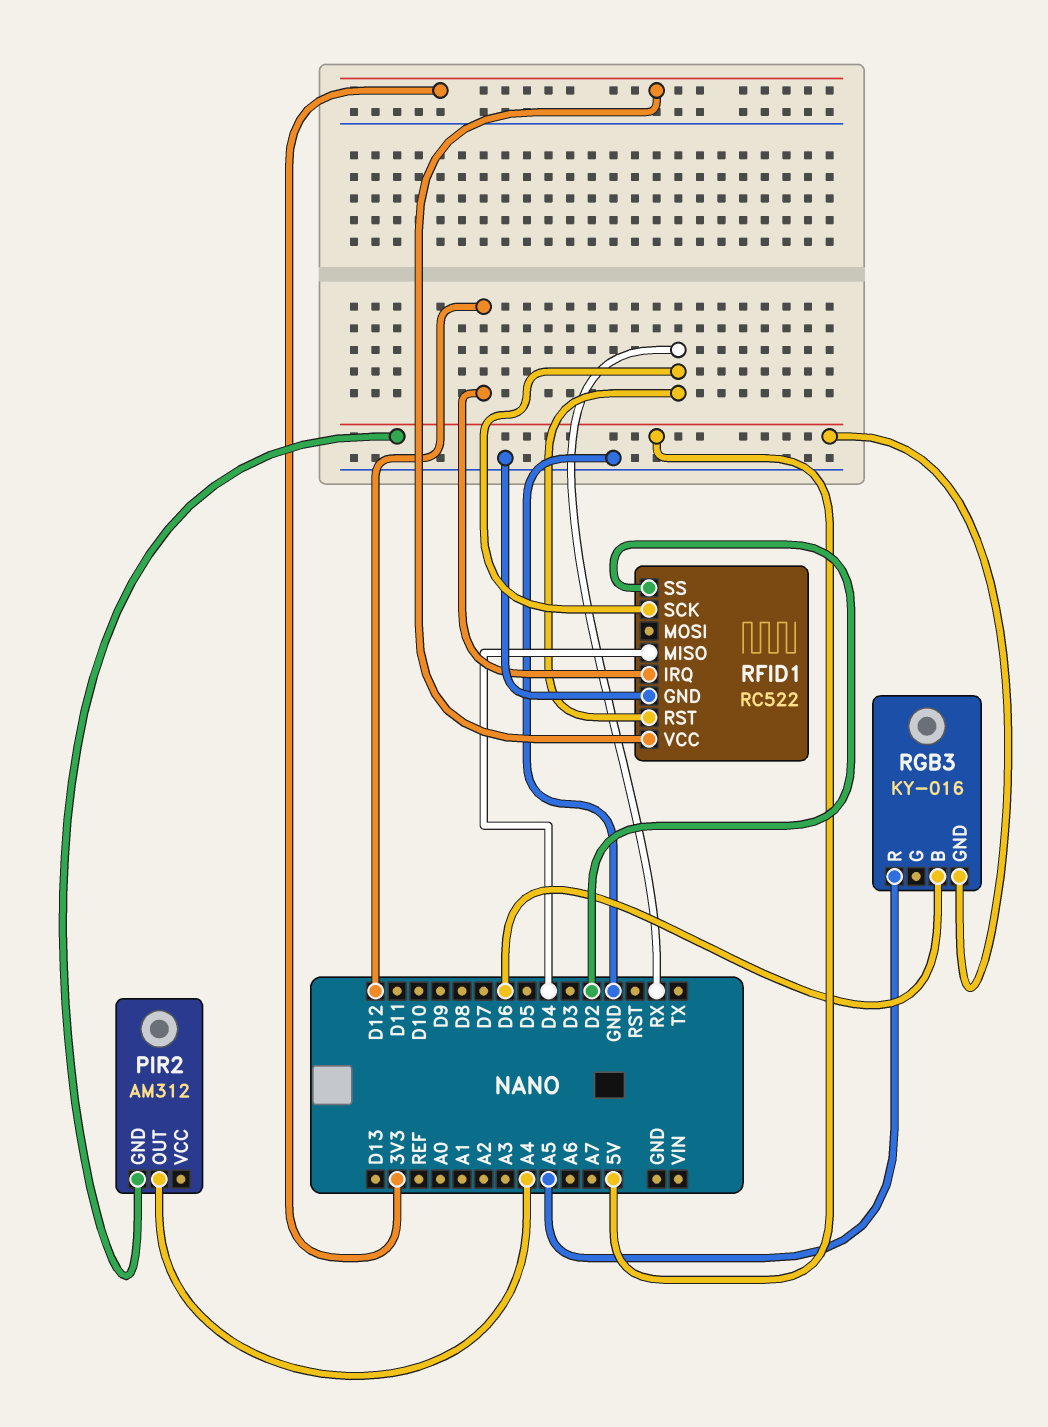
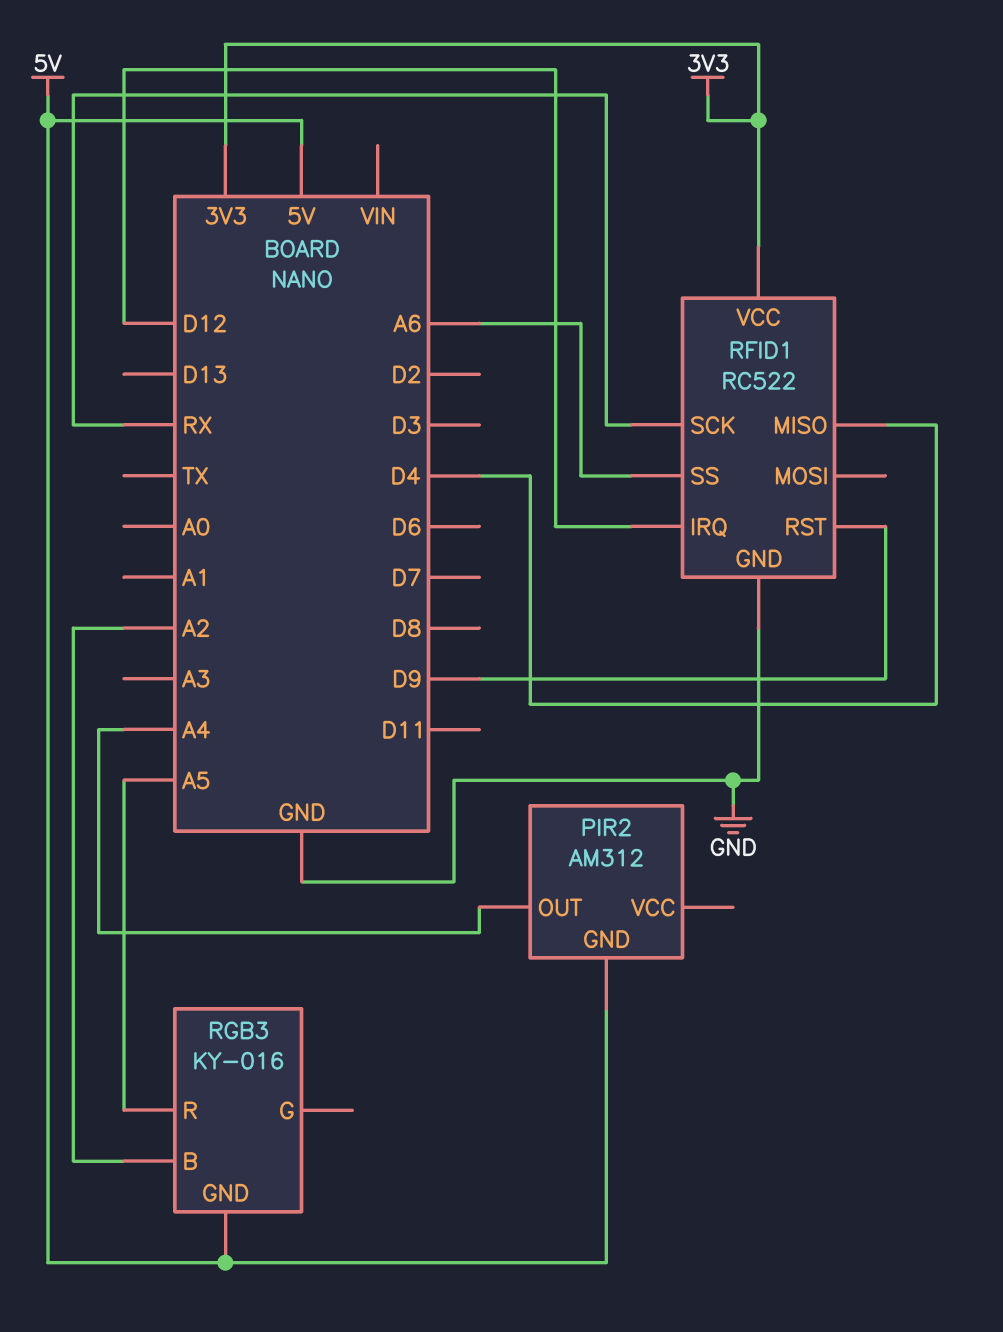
RFID1 pin RST: RX -> D9
RFID1 pin SS: D2 -> A6
RGB3 pin B: D6 -> A2

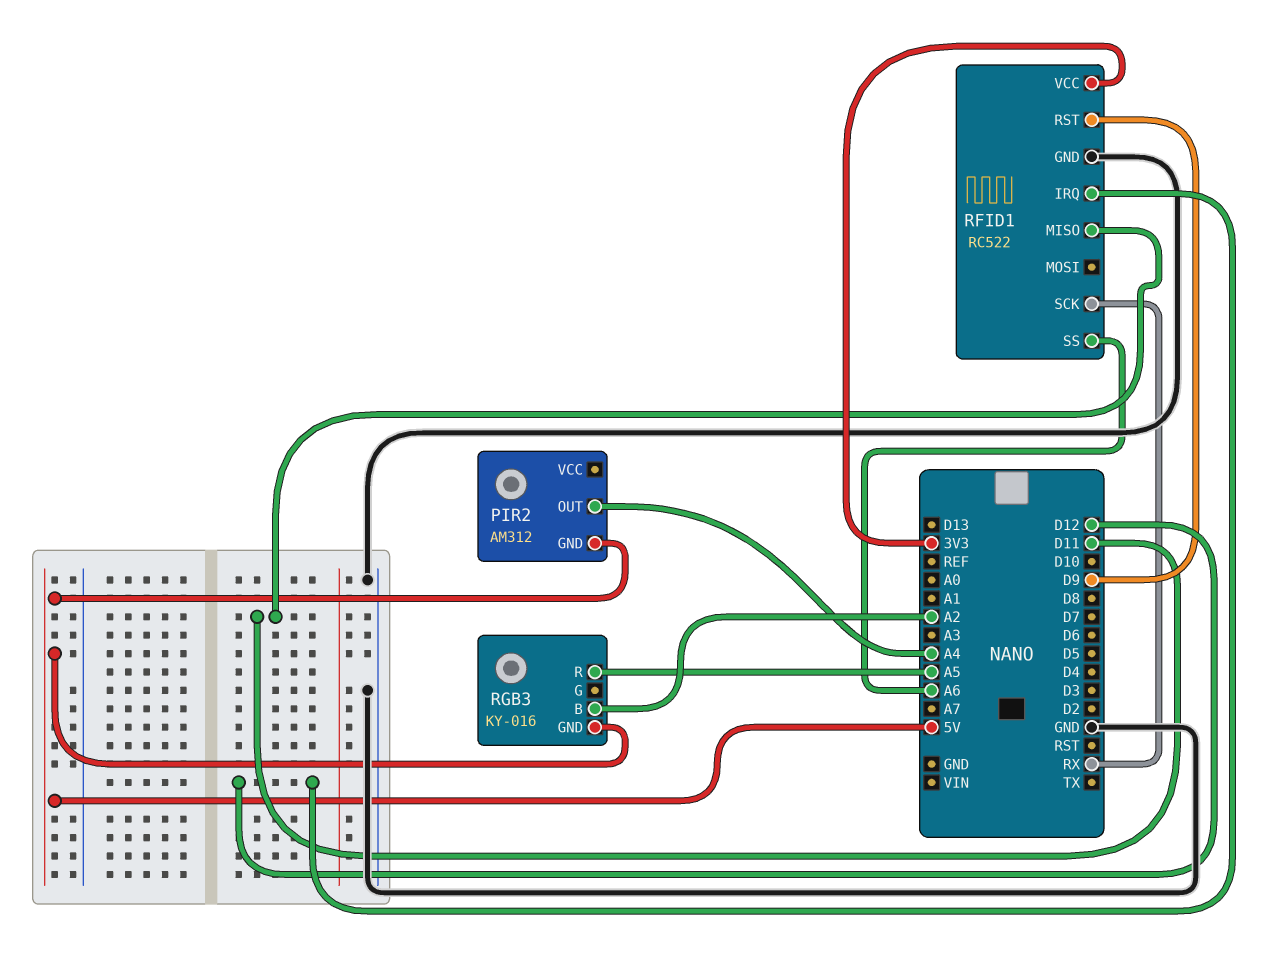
RFID1 pin MISO: D4 -> D11

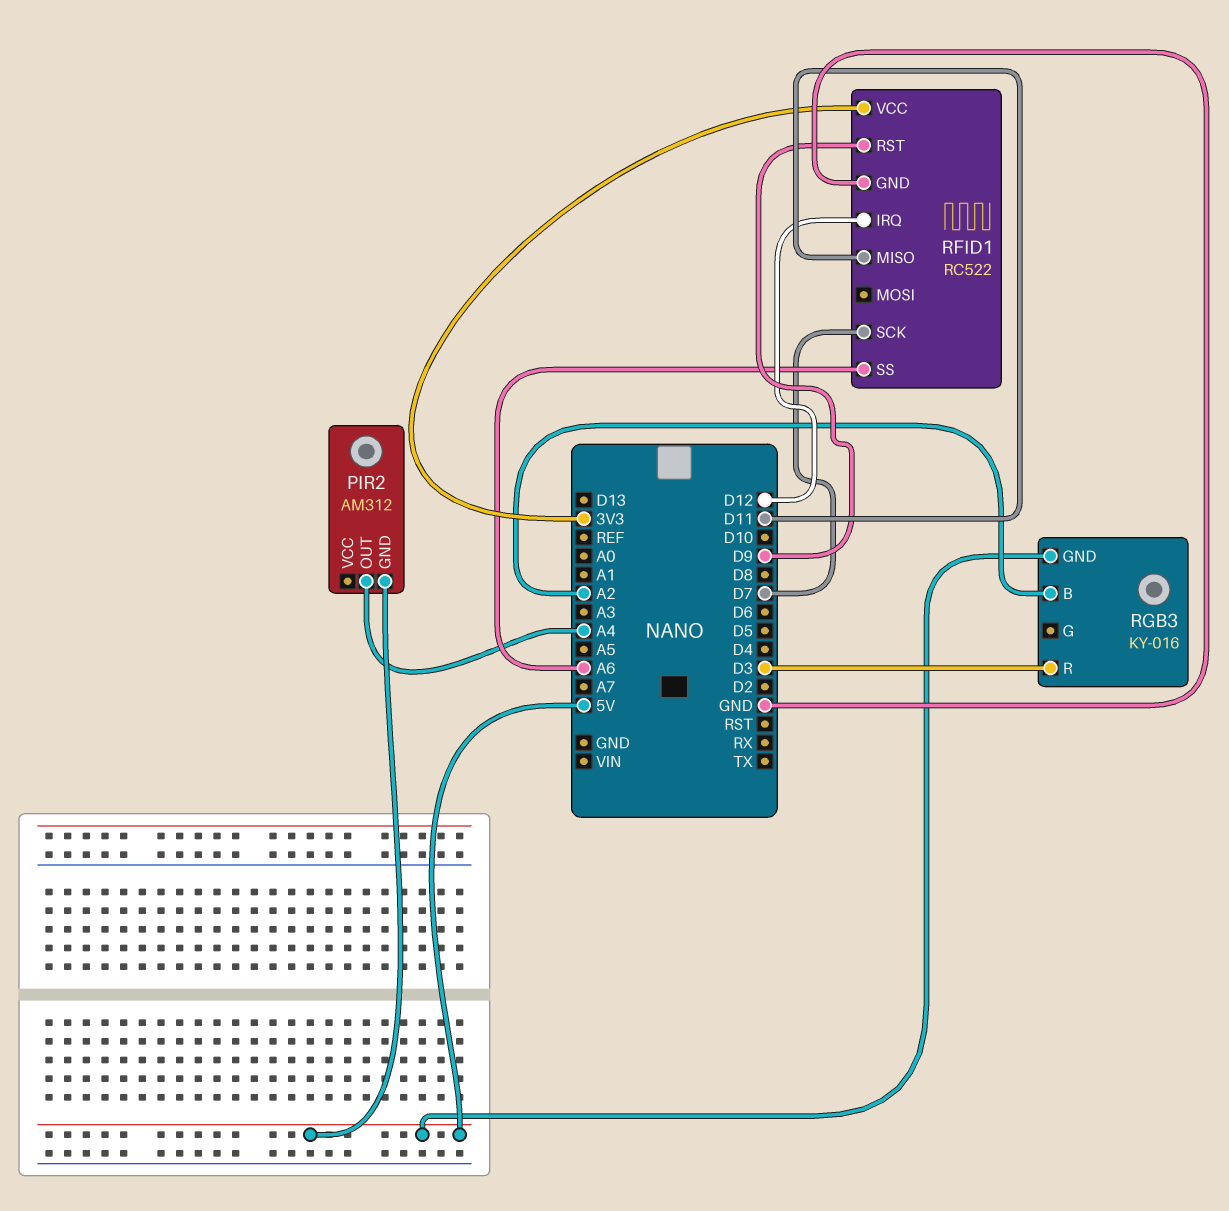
RFID1 pin SCK: RX -> D7
RGB3 pin R: A5 -> D3

